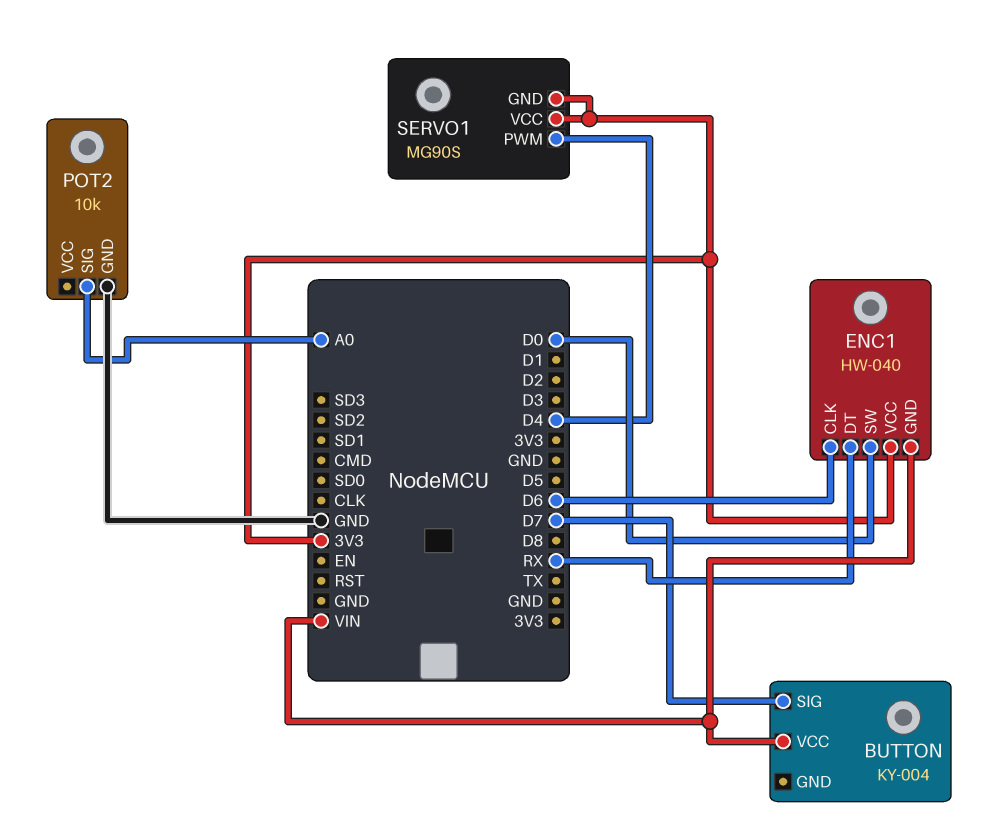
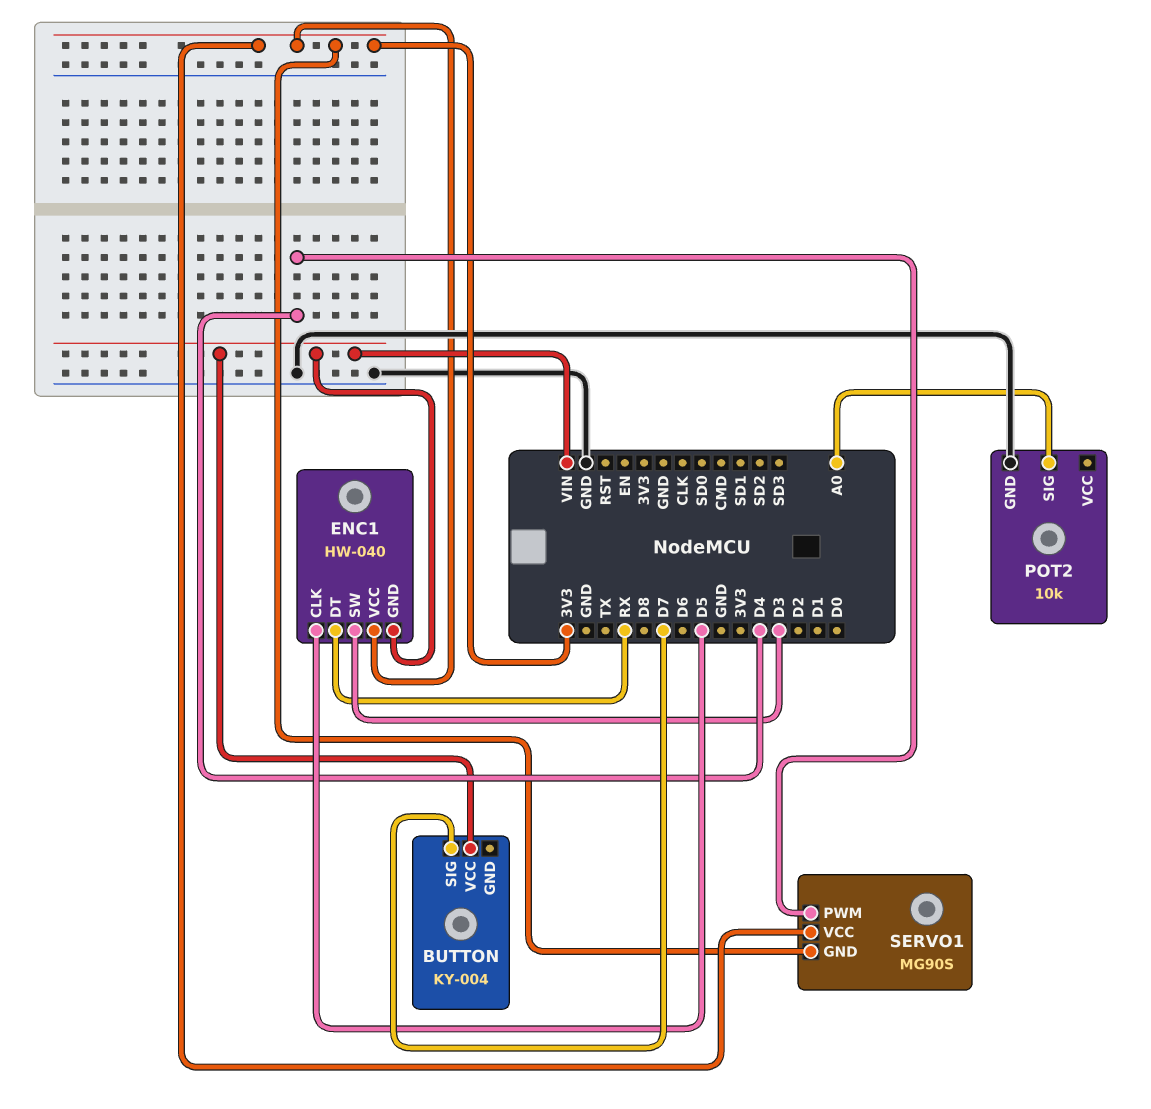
ENC1 pin CLK: D6 -> D5
ENC1 pin SW: D0 -> D3

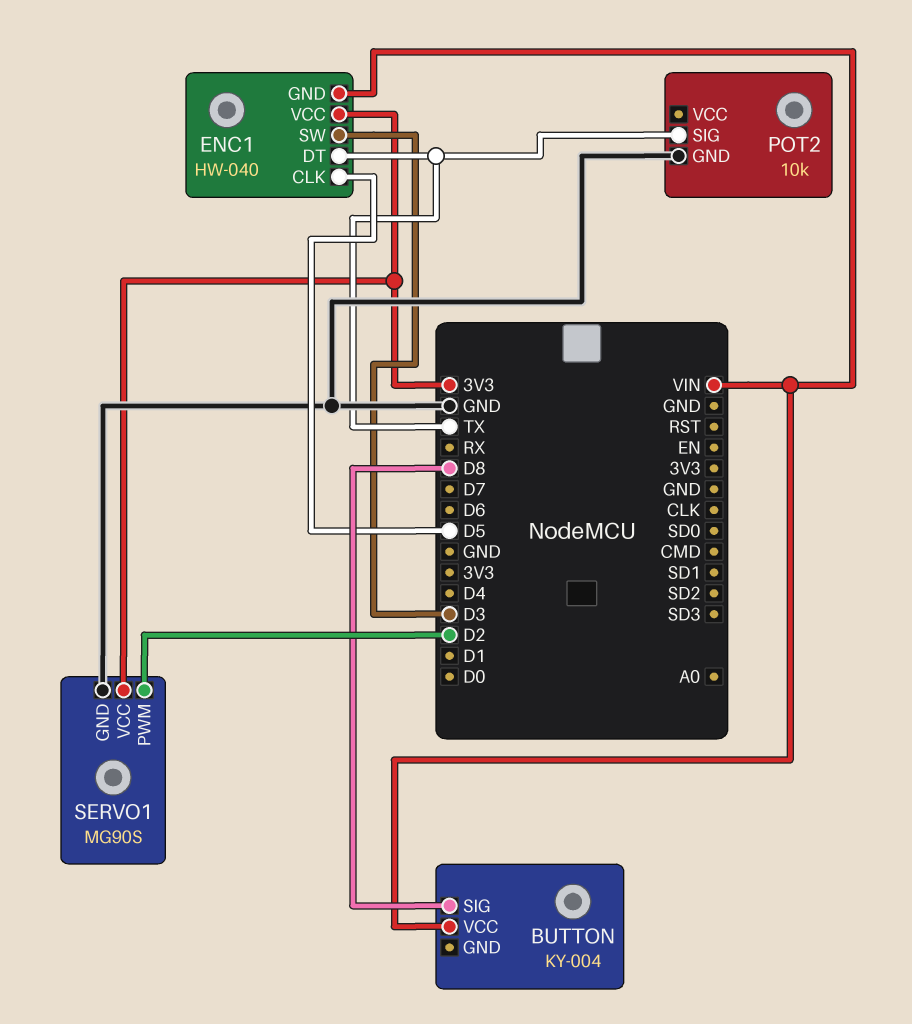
BUTTON pin SIG: D7 -> D8
ENC1 pin DT: RX -> TX
POT2 pin SIG: A0 -> TX
SERVO1 pin GND: 3V3 -> GND
SERVO1 pin PWM: D4 -> D2

